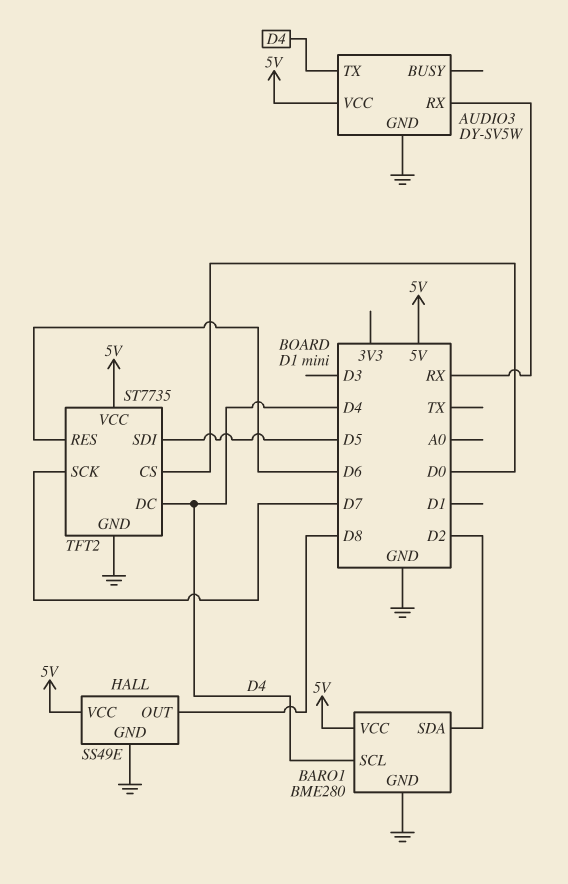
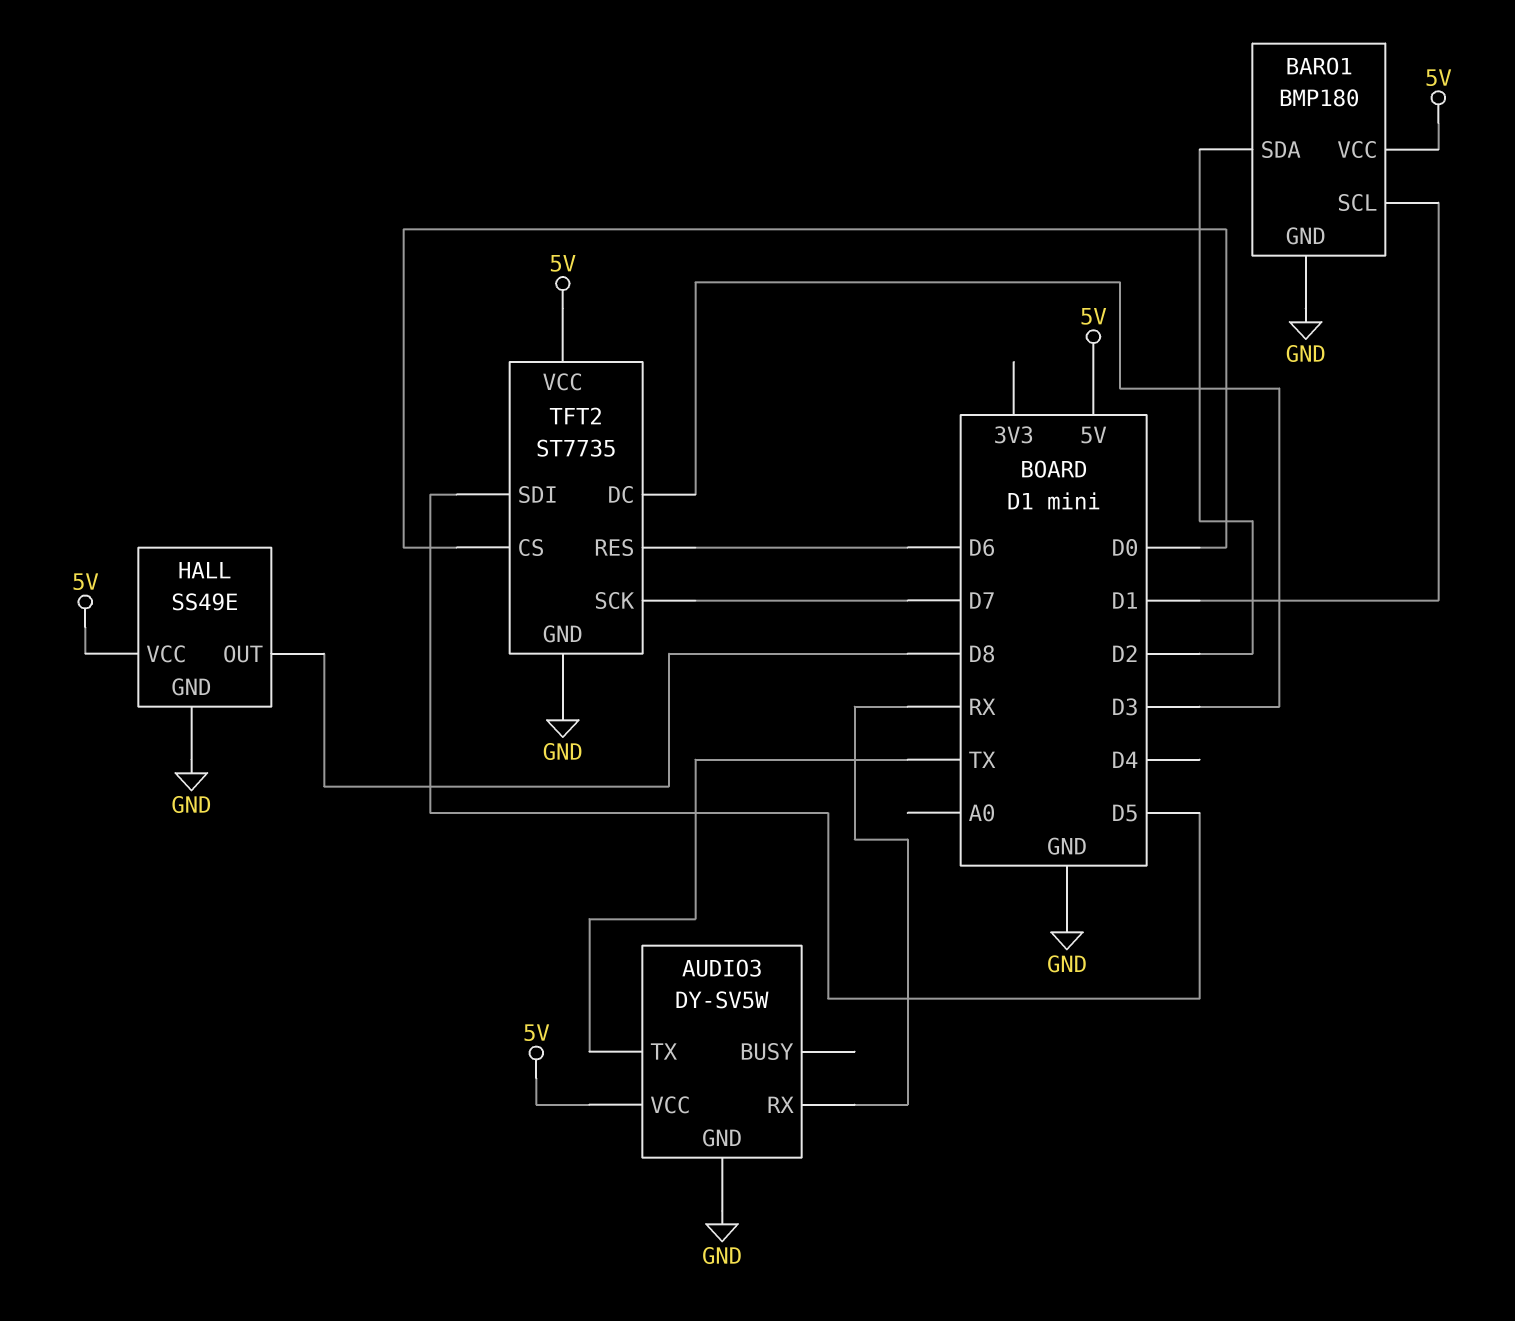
AUDIO3 pin TX: D4 -> TX
BARO1: BME280 -> BMP180
BARO1 pin SCL: D4 -> D1
TFT2 pin DC: D4 -> D3

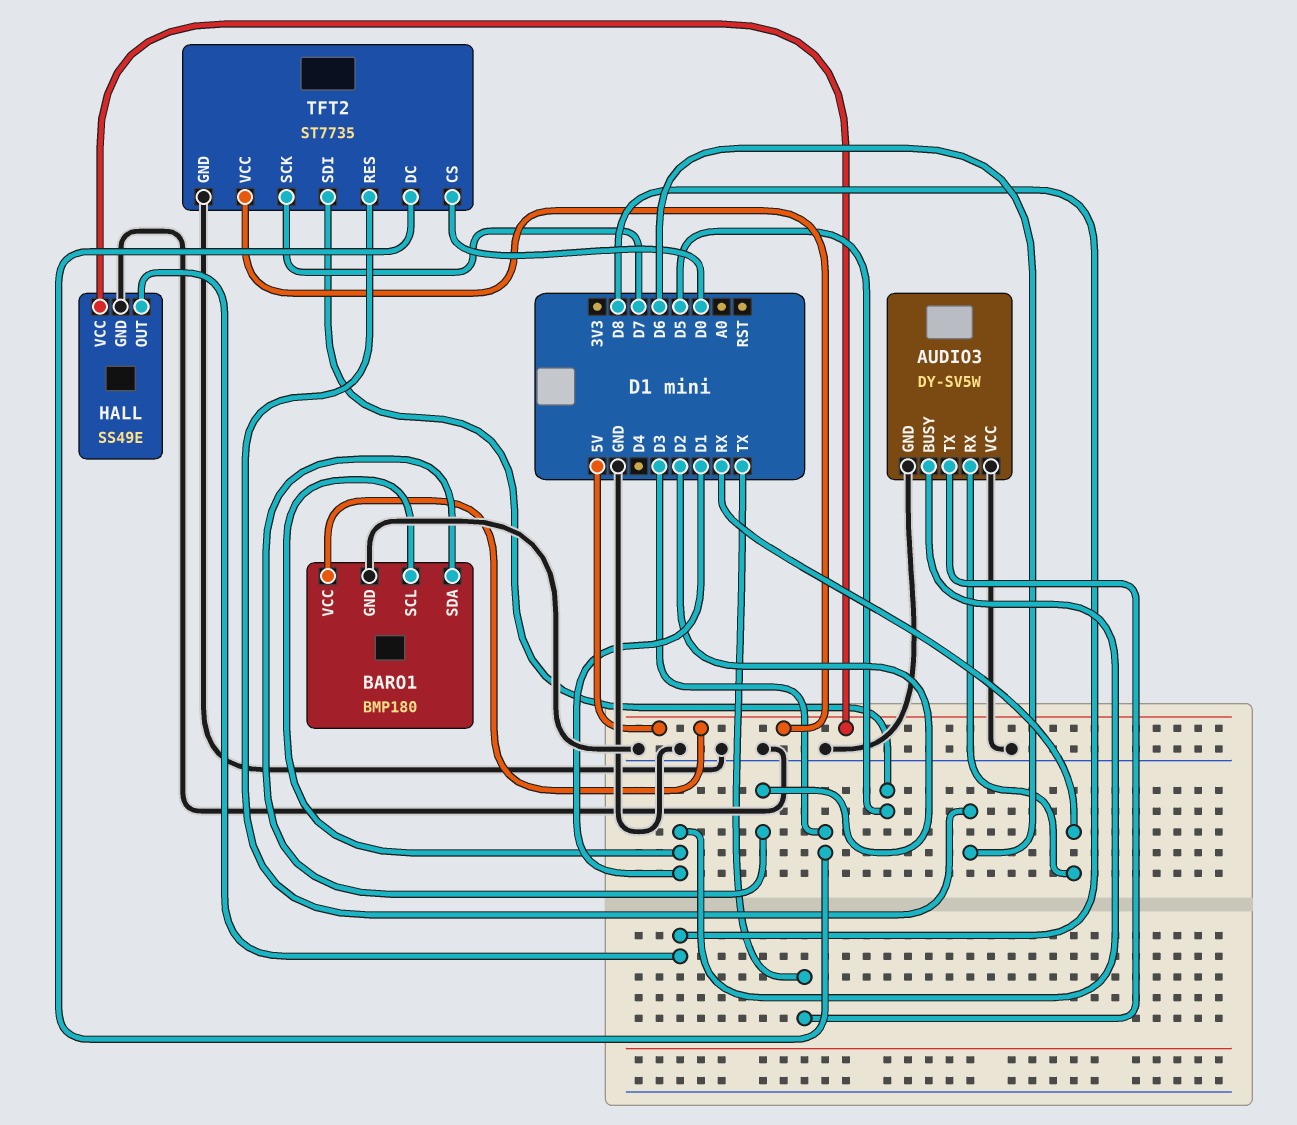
AUDIO3 pin BUSY: none -> D1
AUDIO3 pin VCC: 5V -> GND

